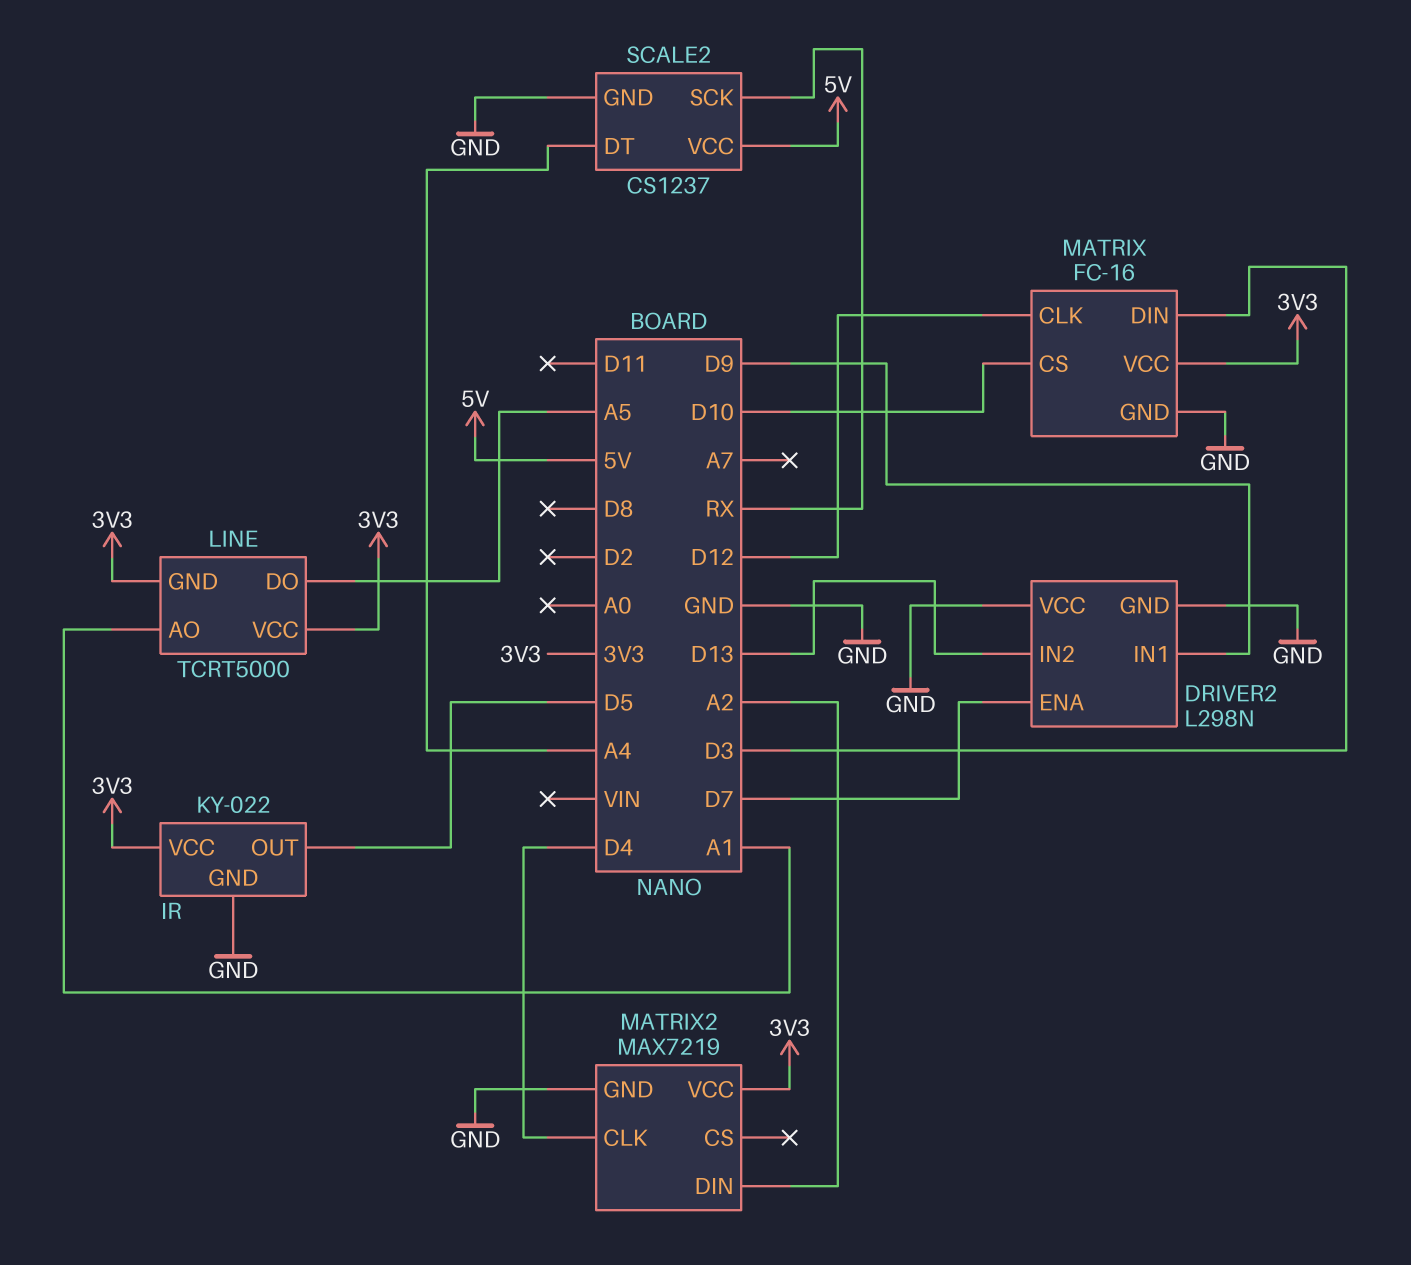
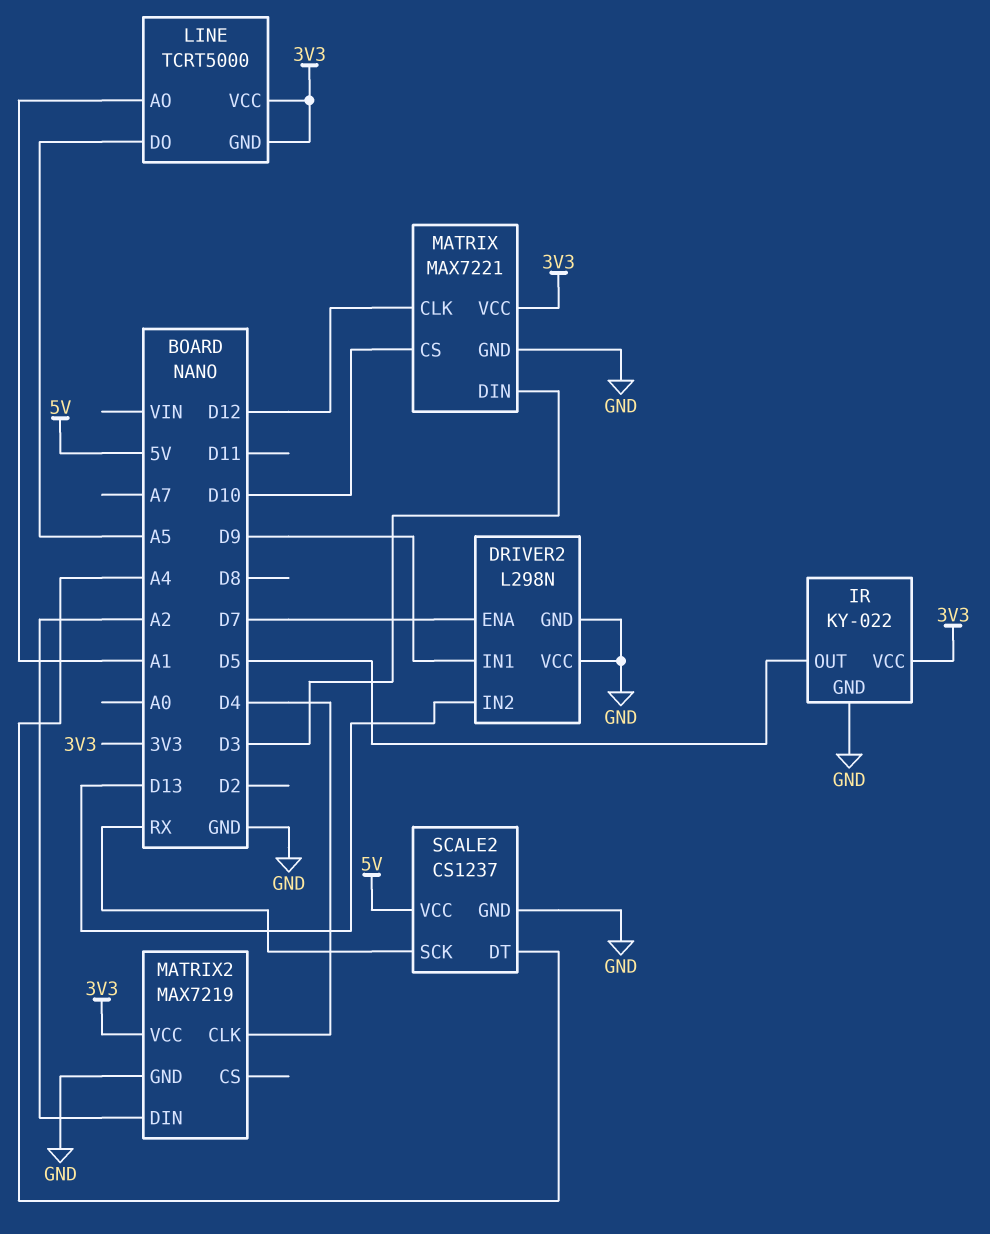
MATRIX: FC-16 -> MAX7221

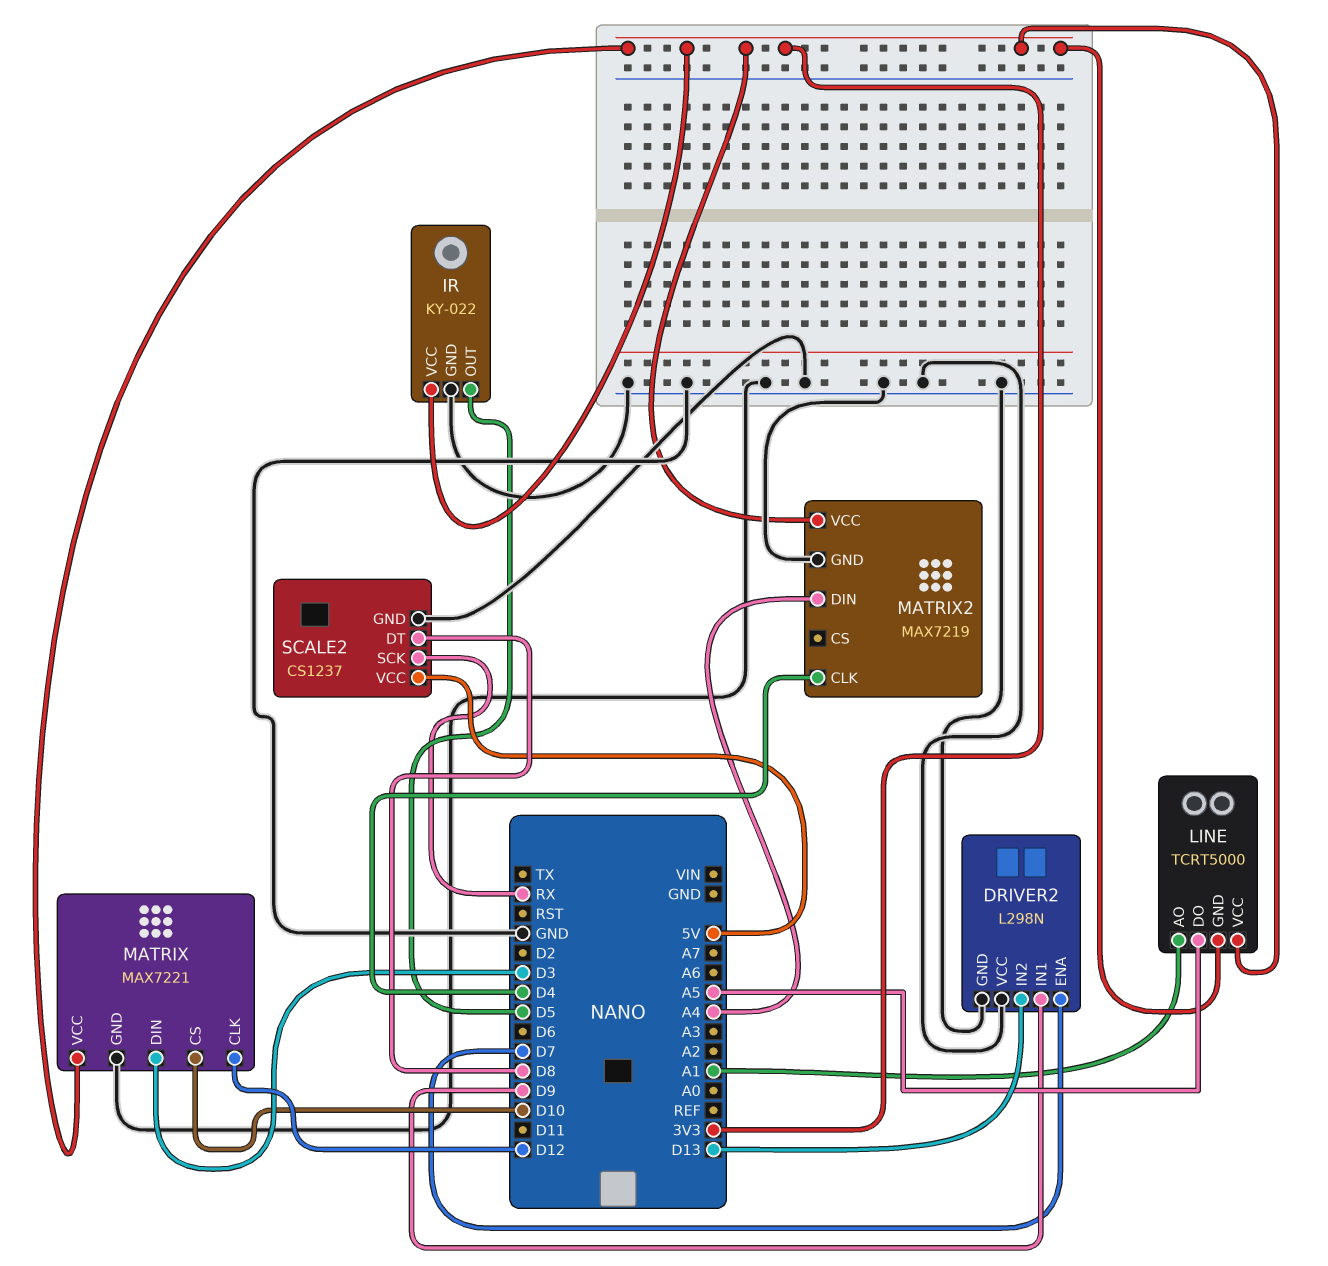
MATRIX2 pin DIN: A2 -> A4
SCALE2 pin DT: A4 -> D8

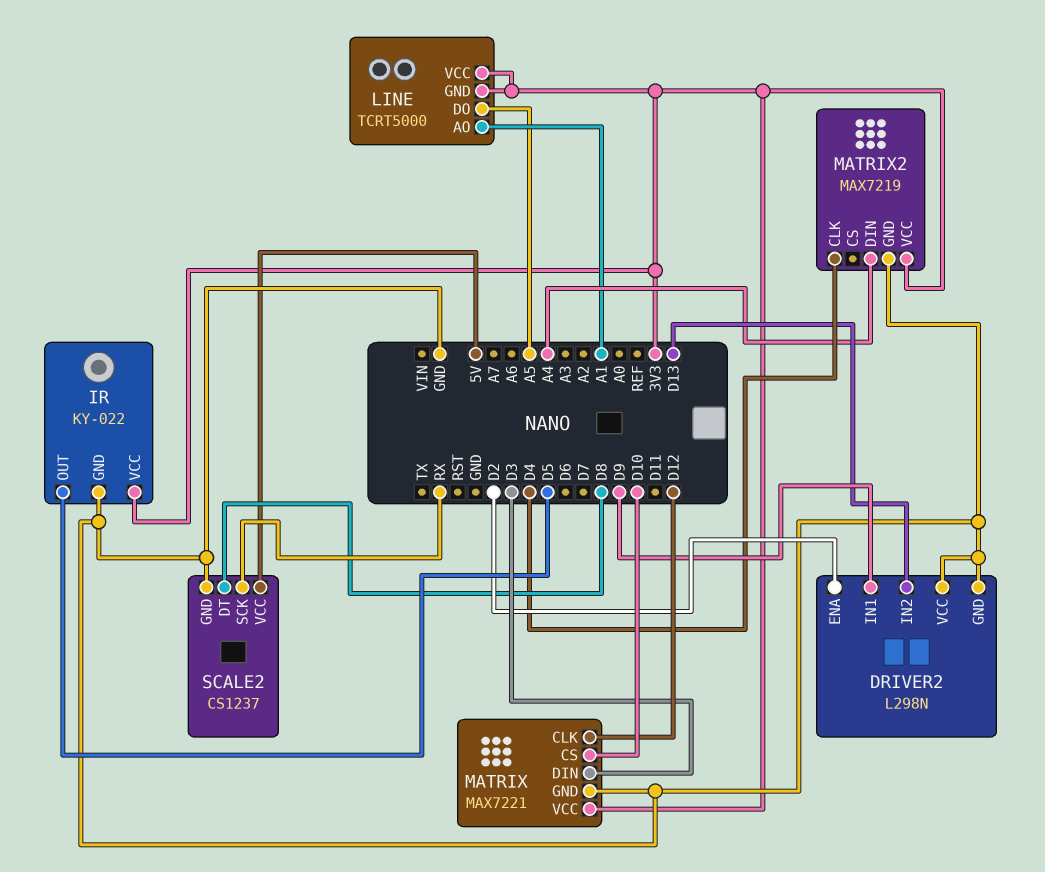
DRIVER2 pin ENA: D7 -> D2

